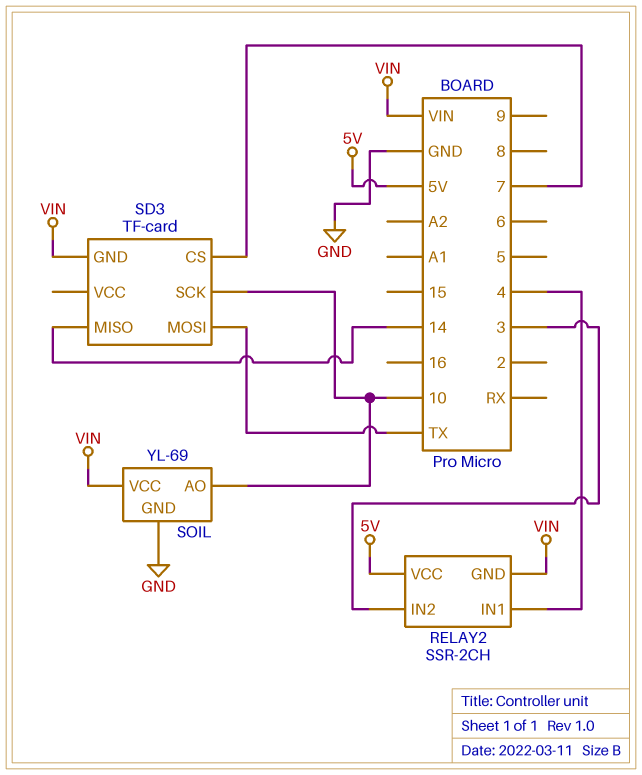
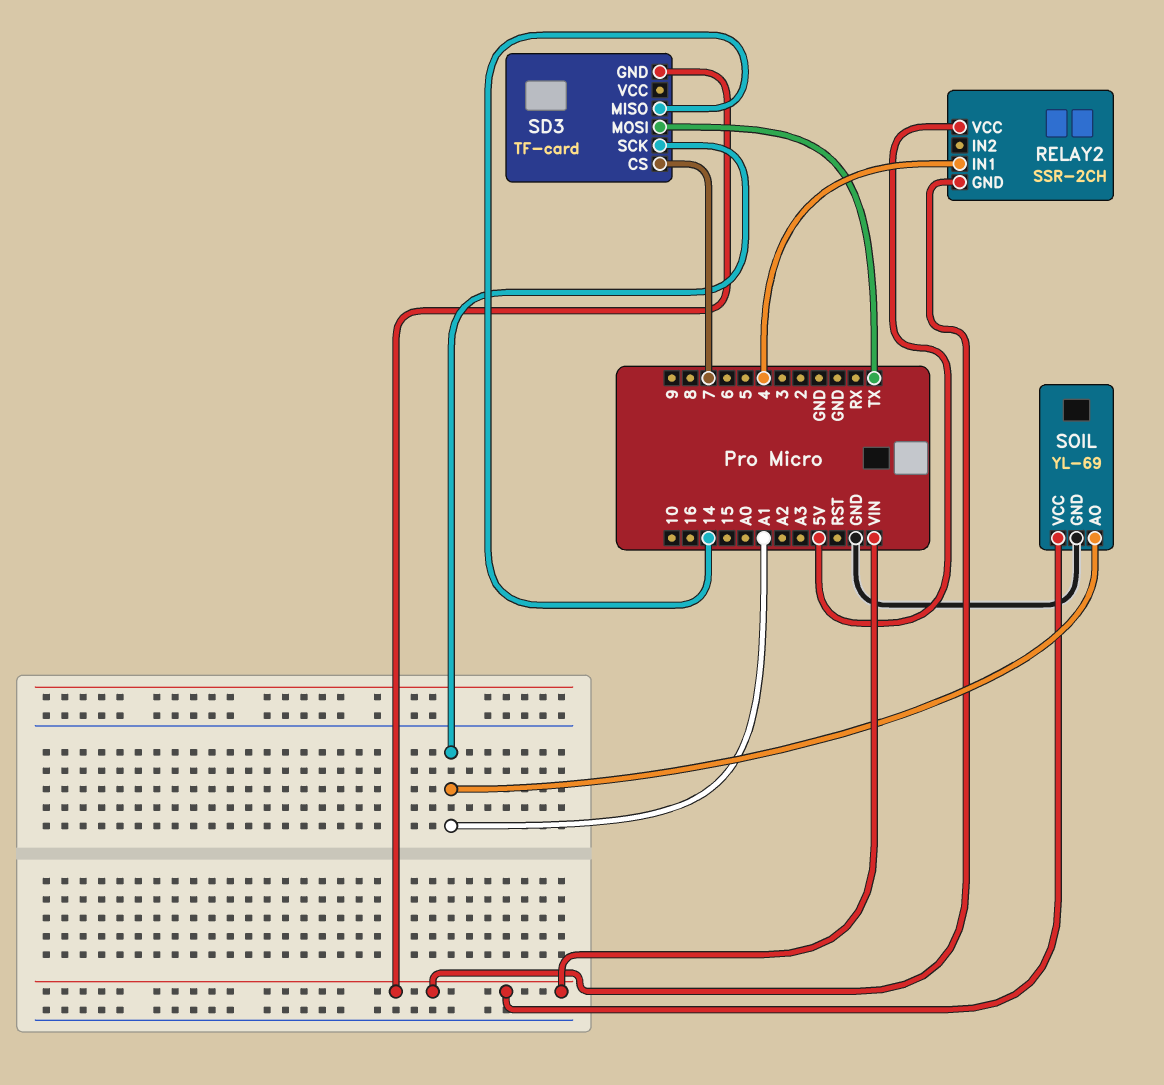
RELAY2 pin IN2: 3 -> none
SD3 pin SCK: 10 -> A1
SOIL pin AO: 10 -> A1

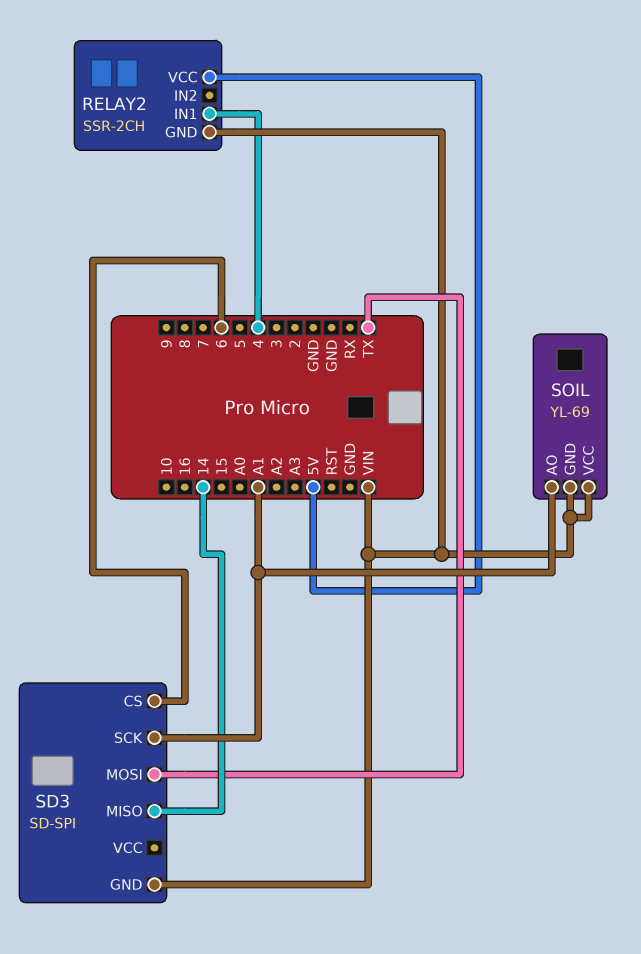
SD3: TF-card -> SD-SPI
SD3 pin CS: 7 -> 6
SOIL pin GND: GND -> VIN

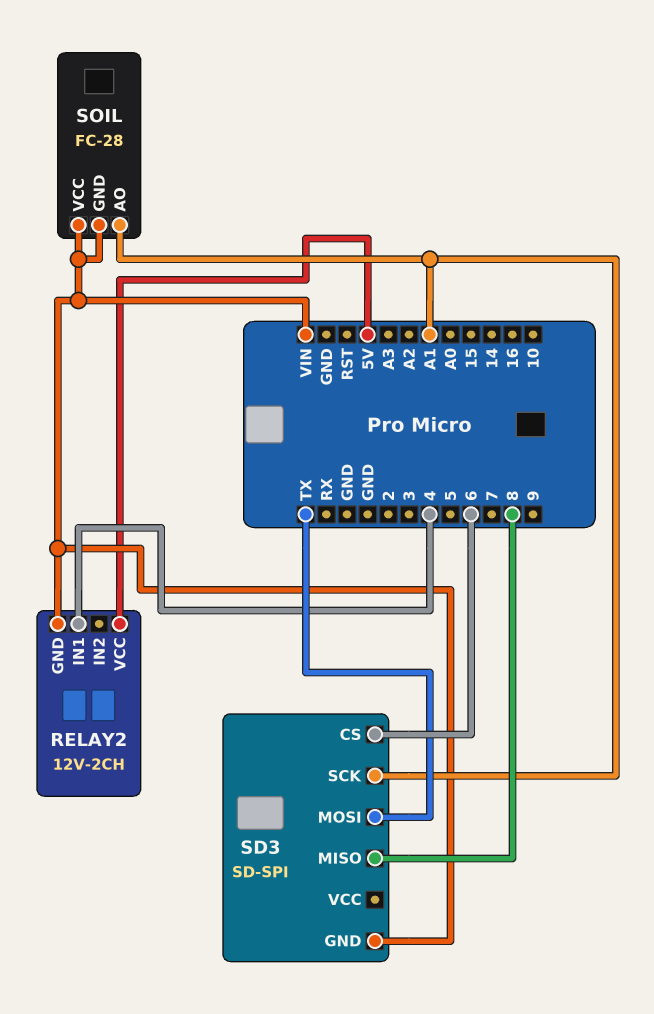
RELAY2: SSR-2CH -> 12V-2CH
SD3 pin MISO: 14 -> 8
SOIL: YL-69 -> FC-28

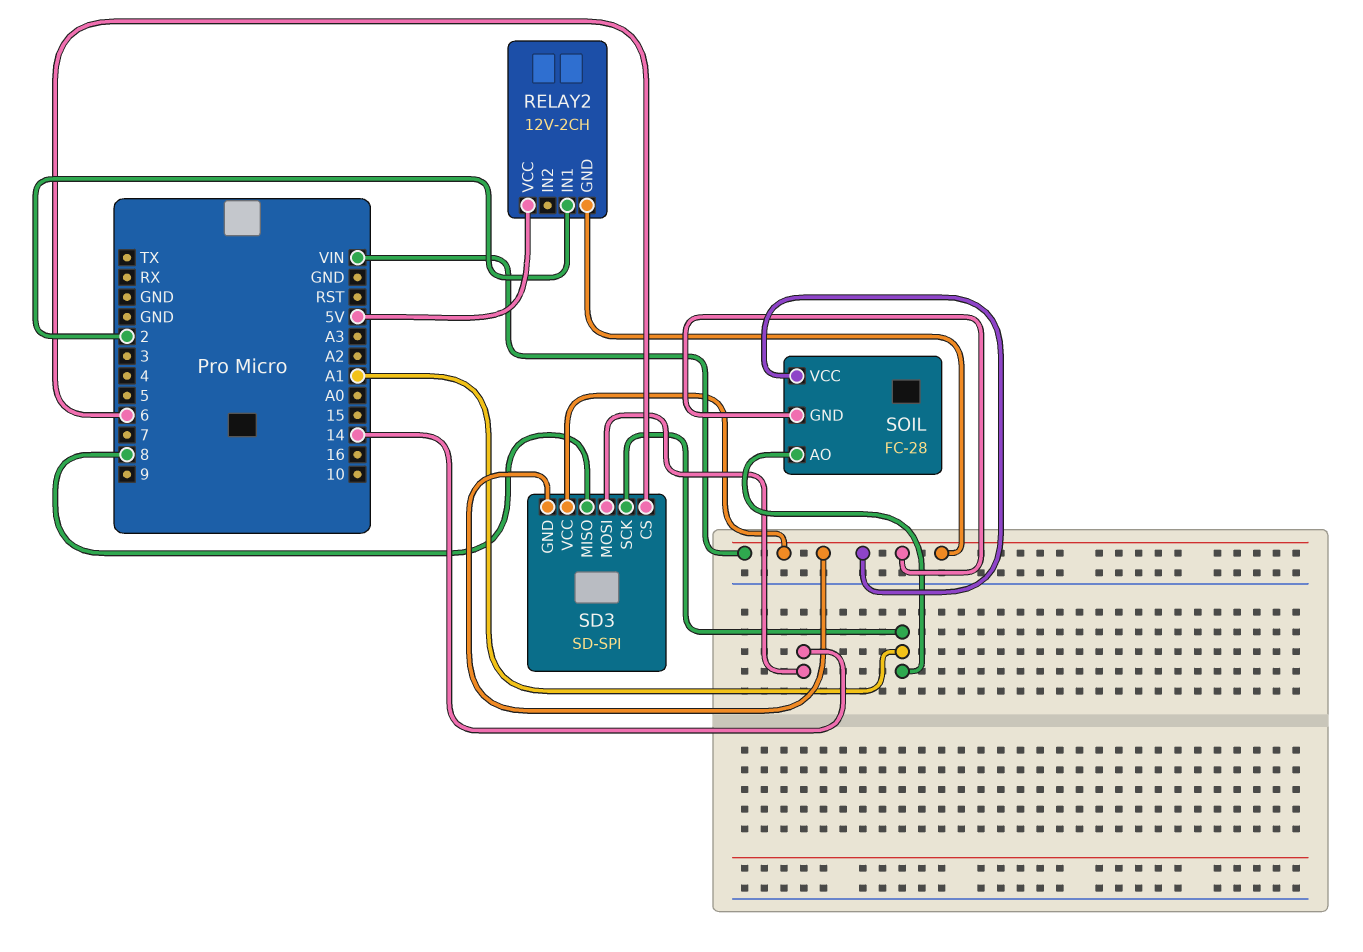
RELAY2 pin IN1: 4 -> 2
SD3 pin MOSI: TX -> 14
SD3 pin VCC: none -> VIN

